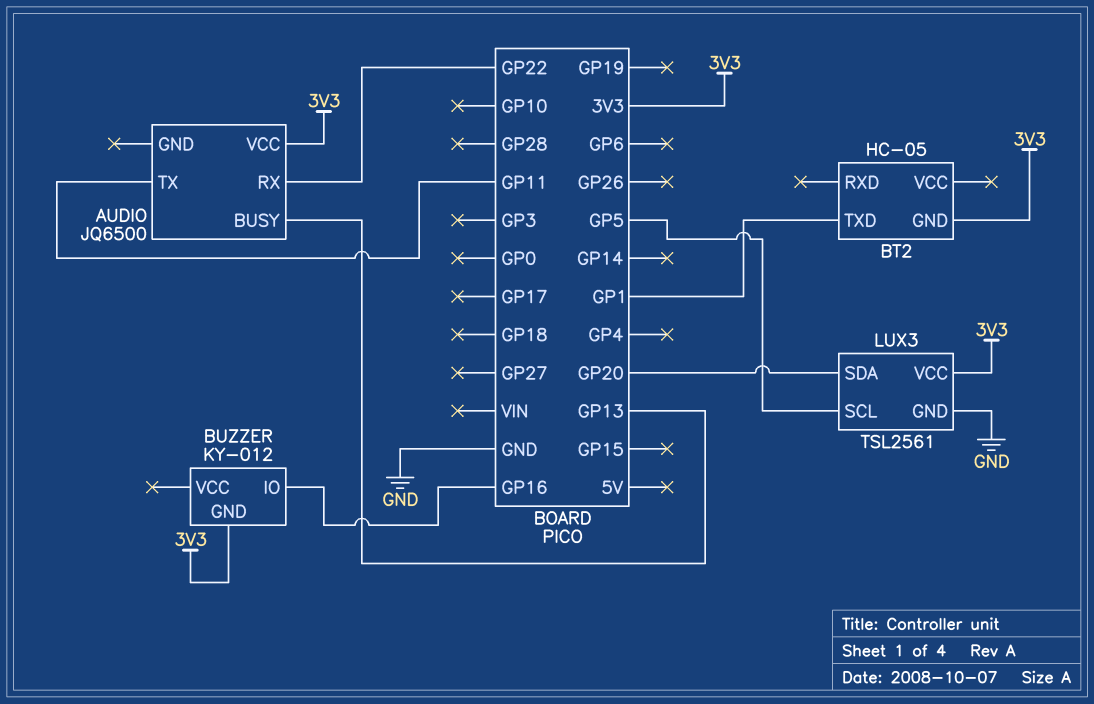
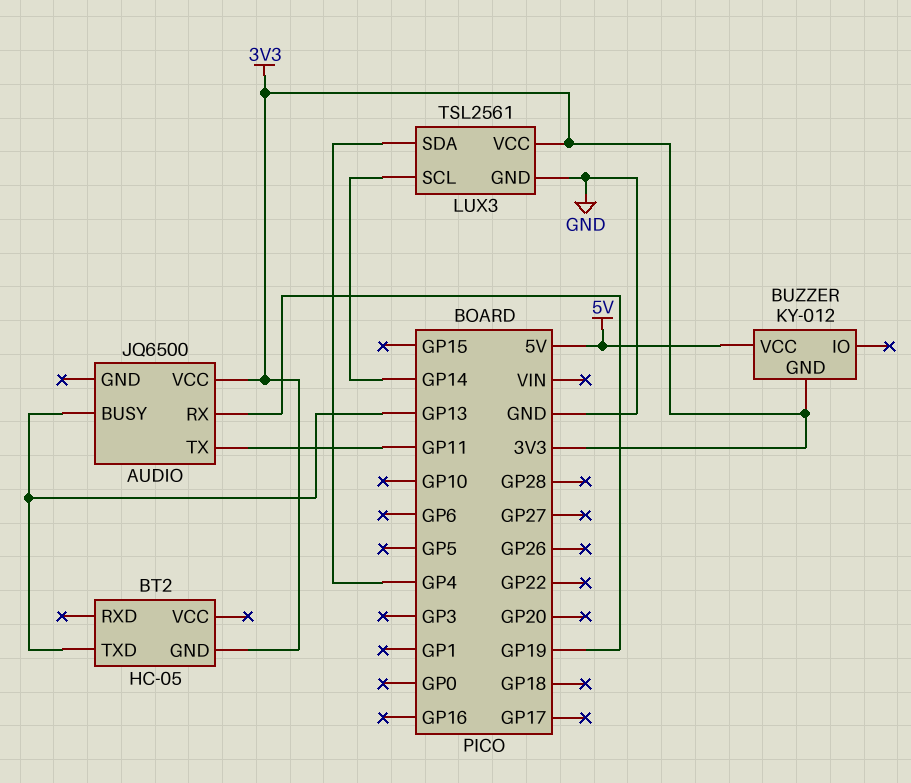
AUDIO pin RX: GP22 -> GP19
BT2 pin TXD: GP1 -> GP13
BUZZER pin IO: GP16 -> none
BUZZER pin VCC: none -> 5V
LUX3 pin SCL: GP5 -> GP14
LUX3 pin SDA: GP20 -> GP4

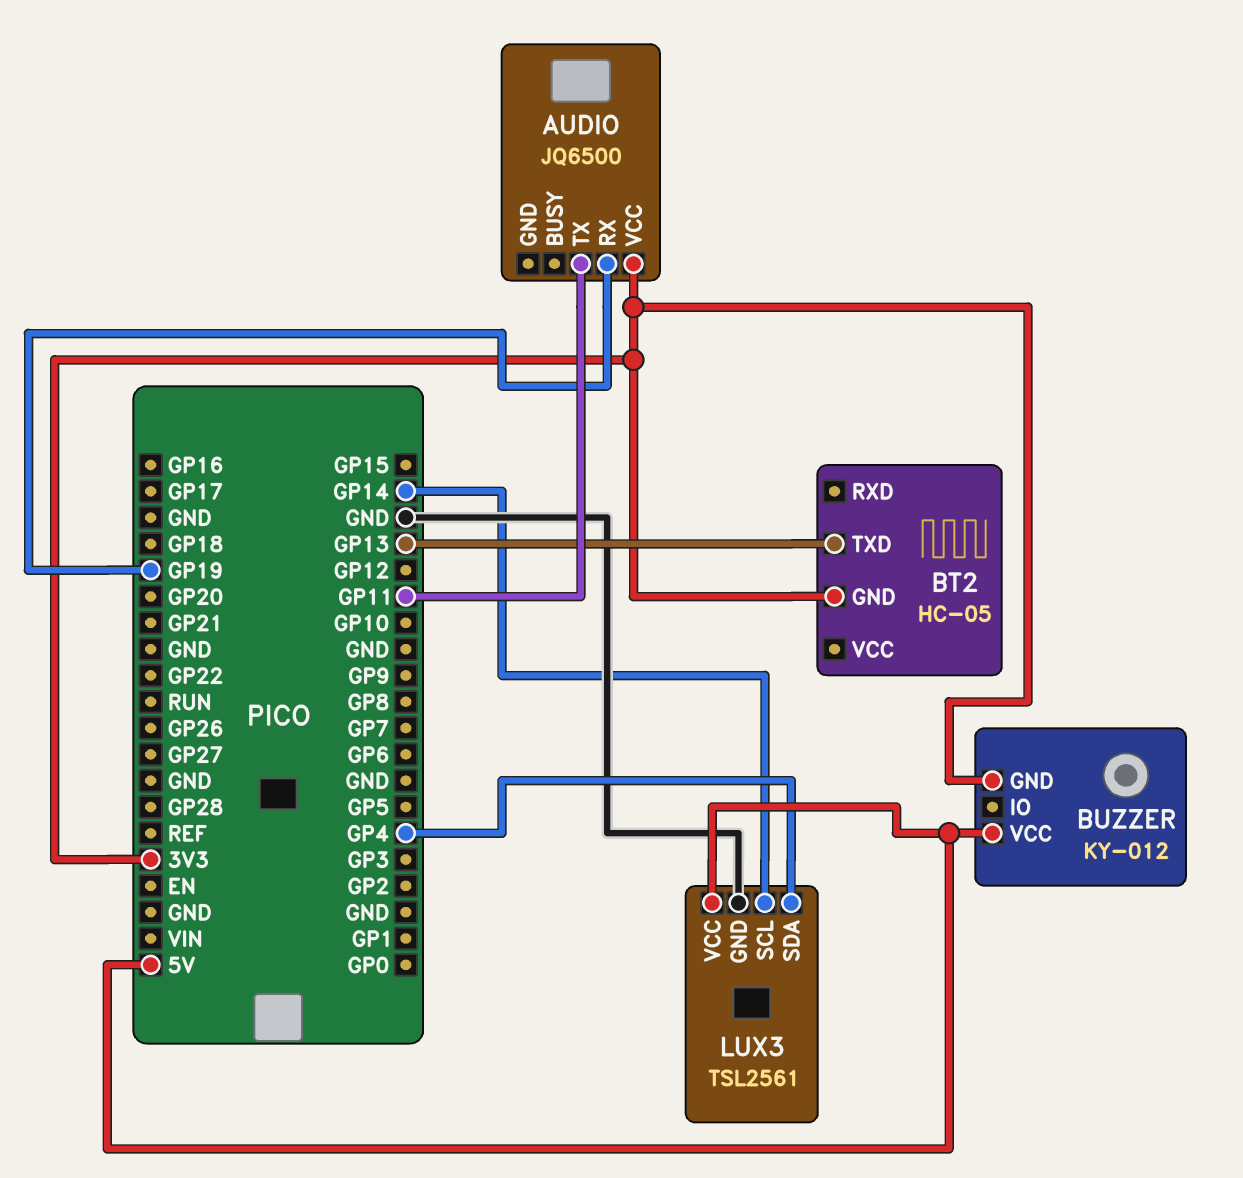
AUDIO pin BUSY: GP13 -> none
LUX3 pin VCC: 3V3 -> 5V

